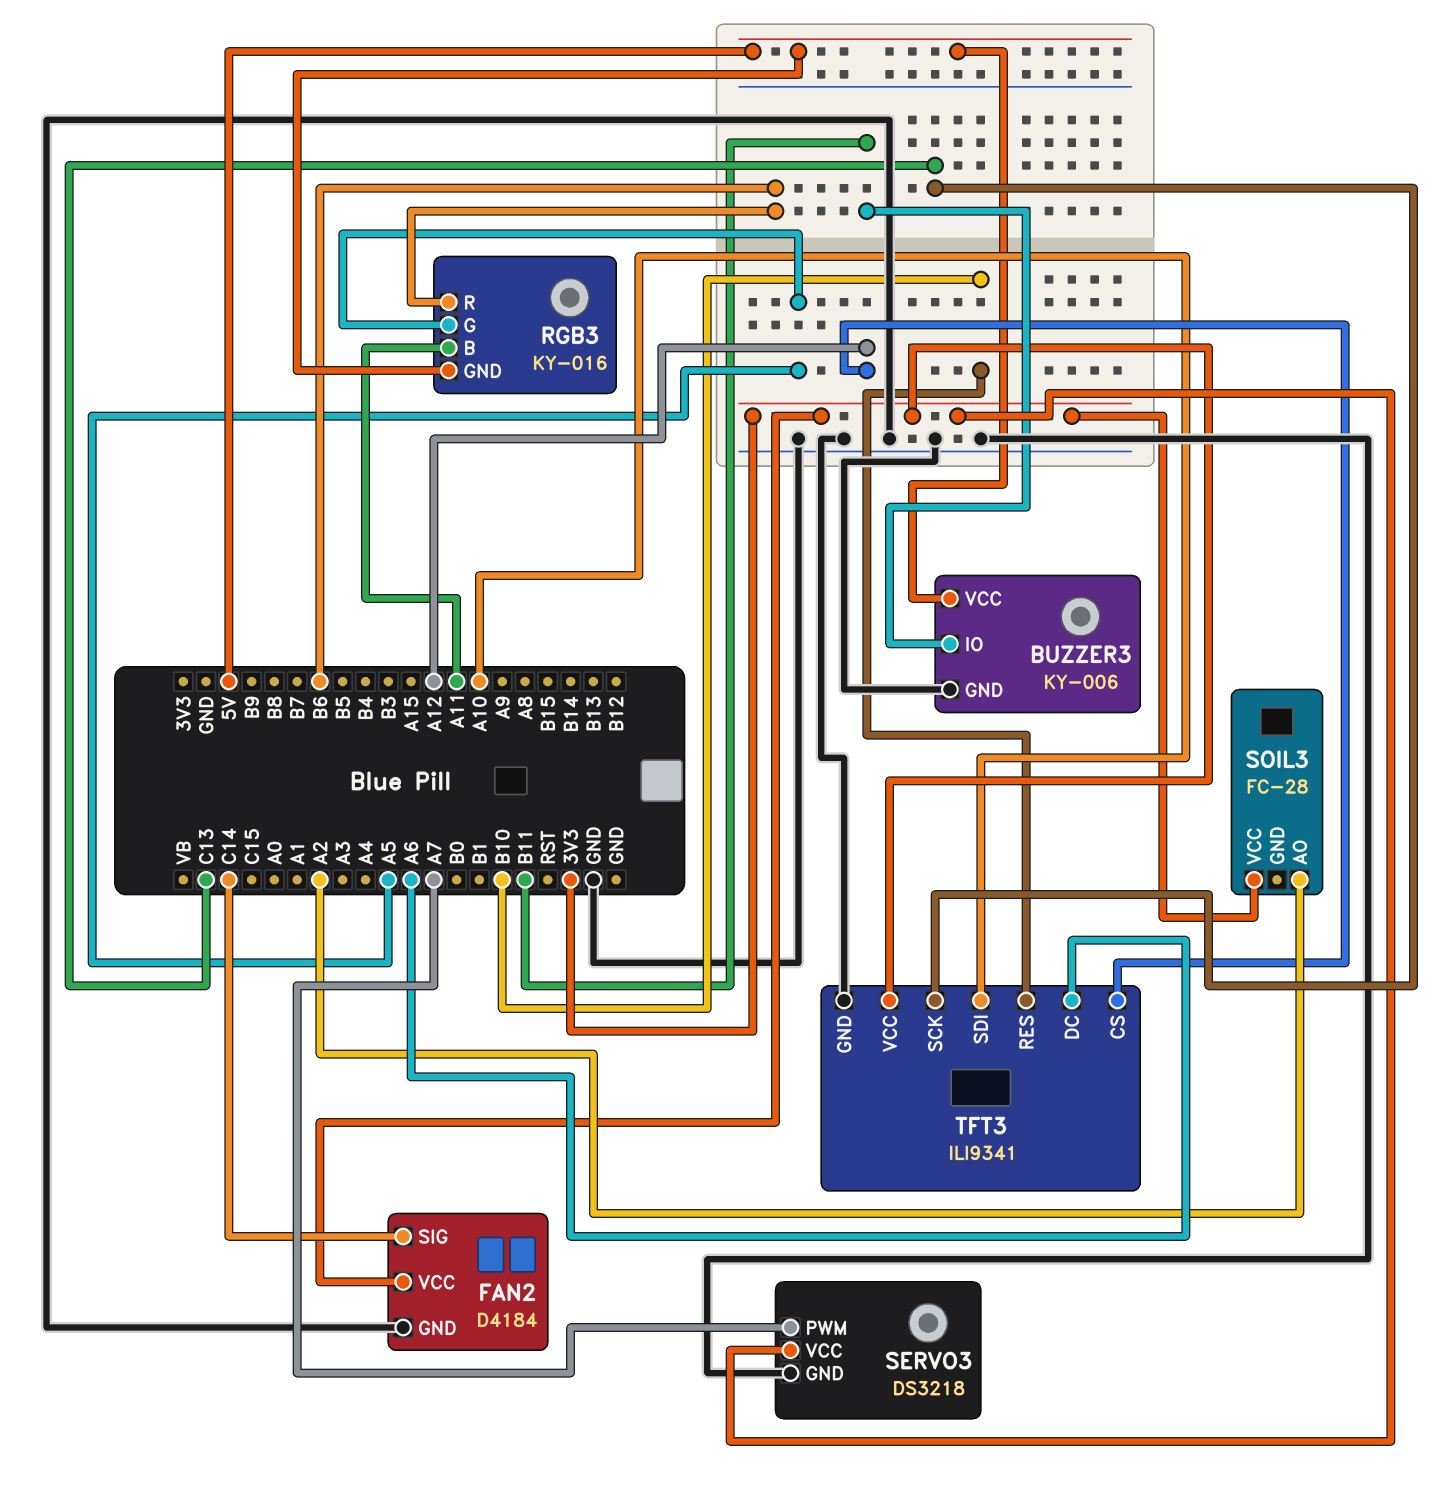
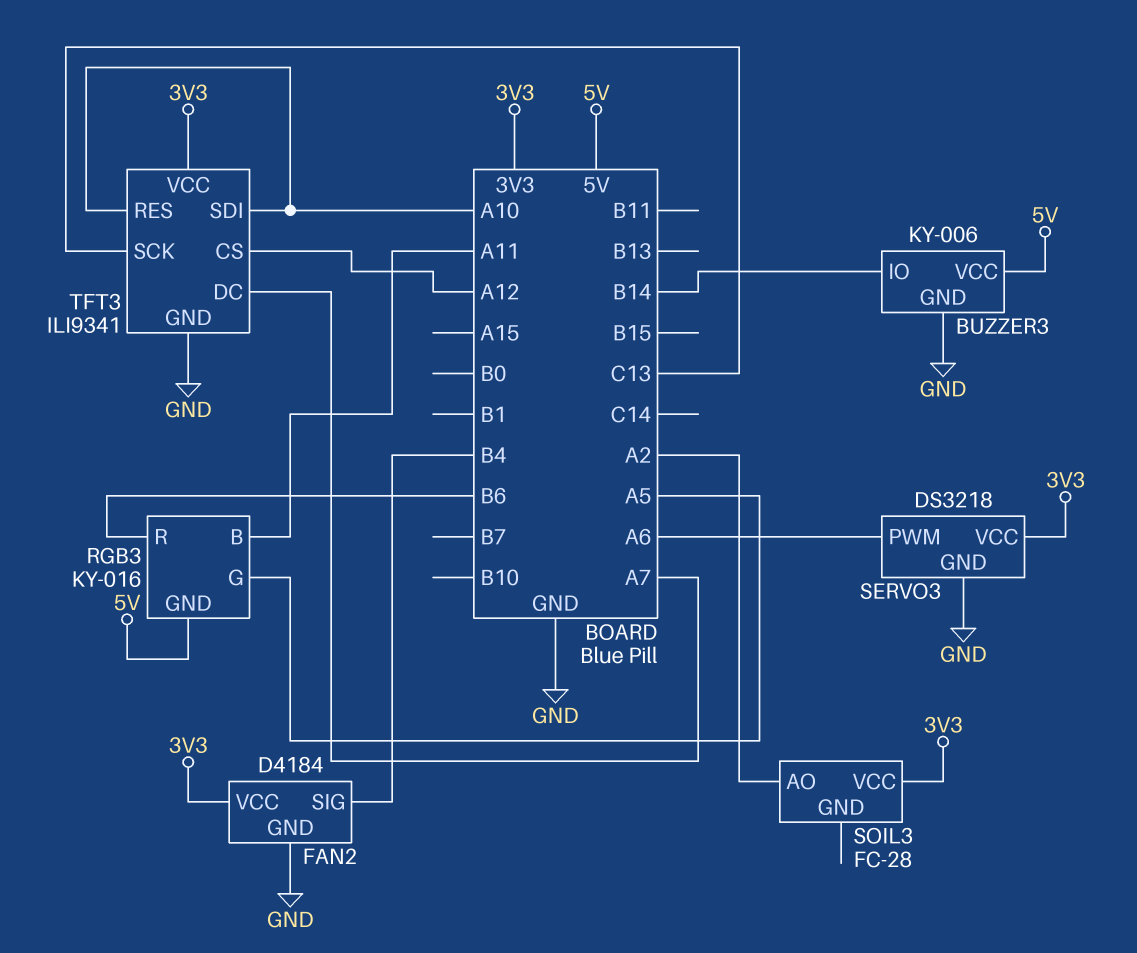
BUZZER3 pin IO: B11 -> B14
FAN2 pin SIG: C14 -> B4
SERVO3 pin PWM: A7 -> A6
TFT3 pin DC: A6 -> A7
TFT3 pin RES: B10 -> A10

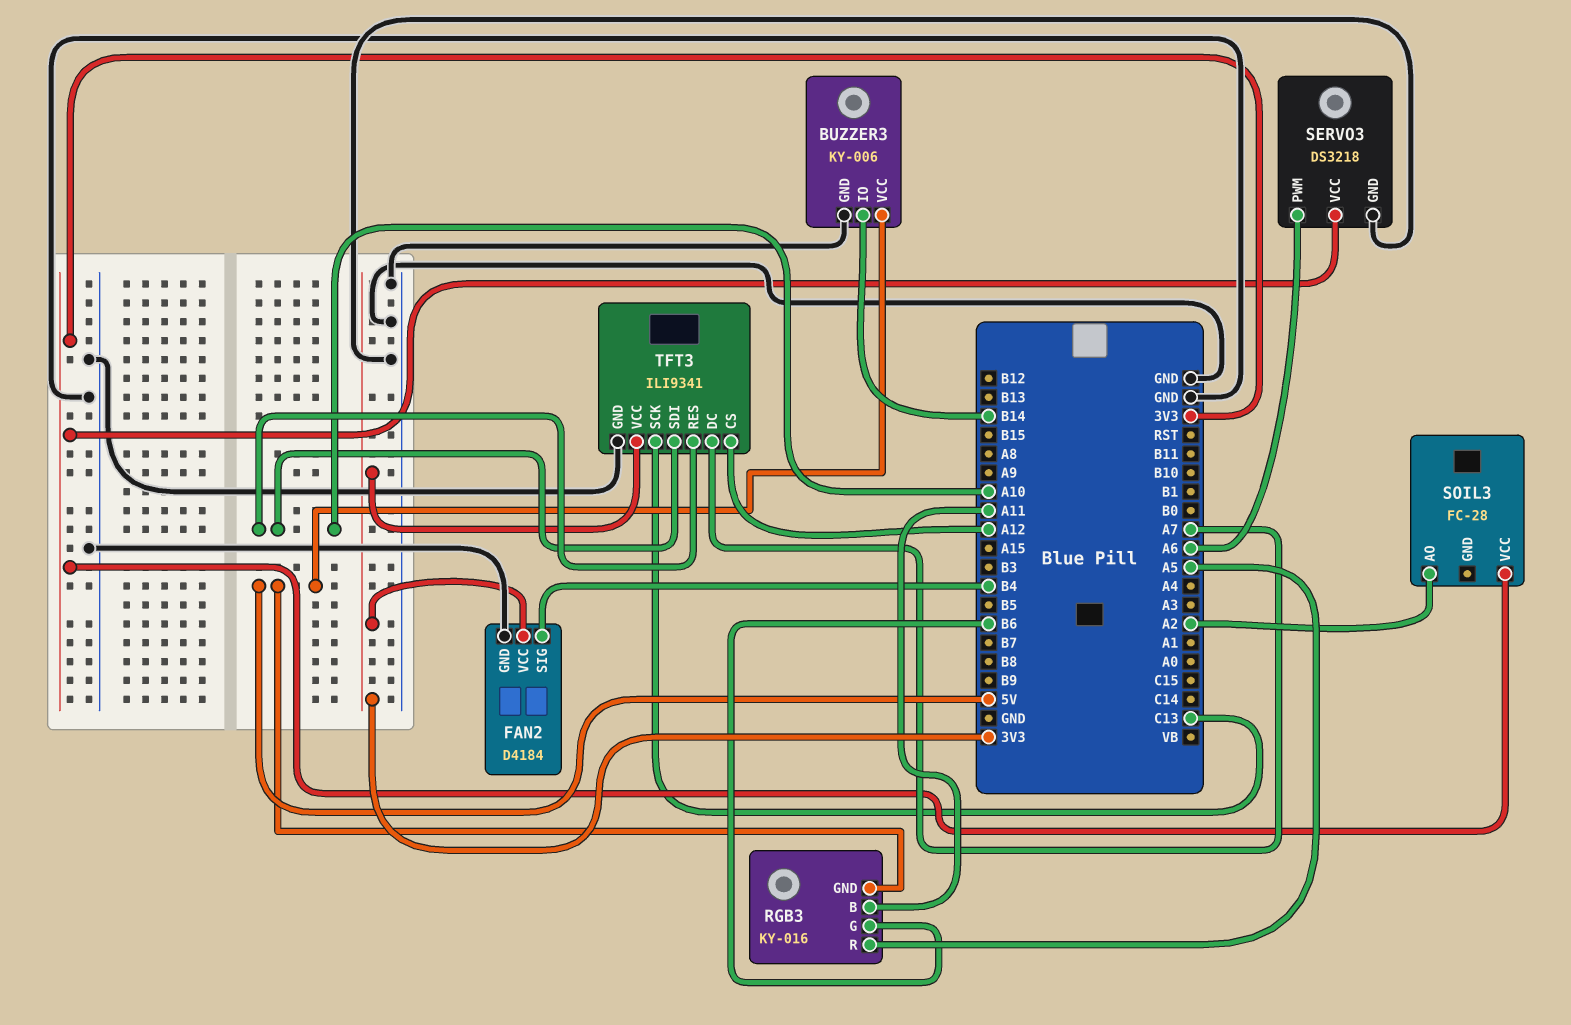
RGB3 pin G: A5 -> B6
RGB3 pin R: B6 -> A5

